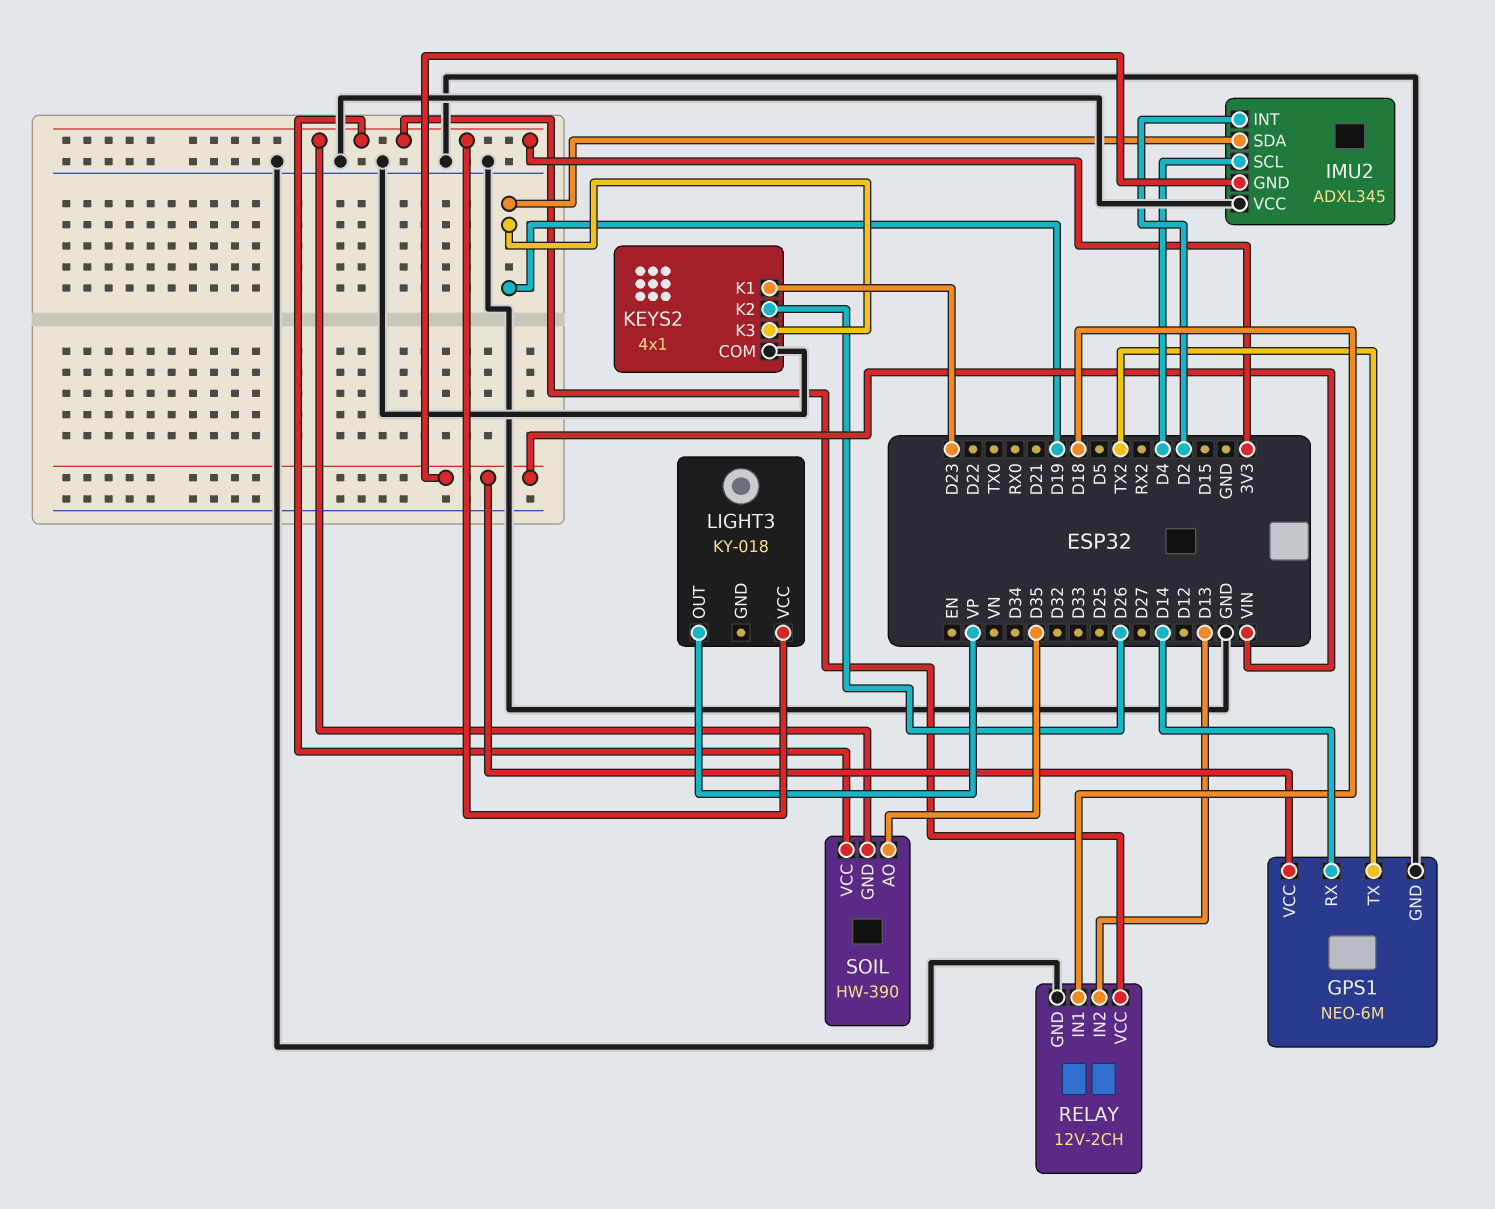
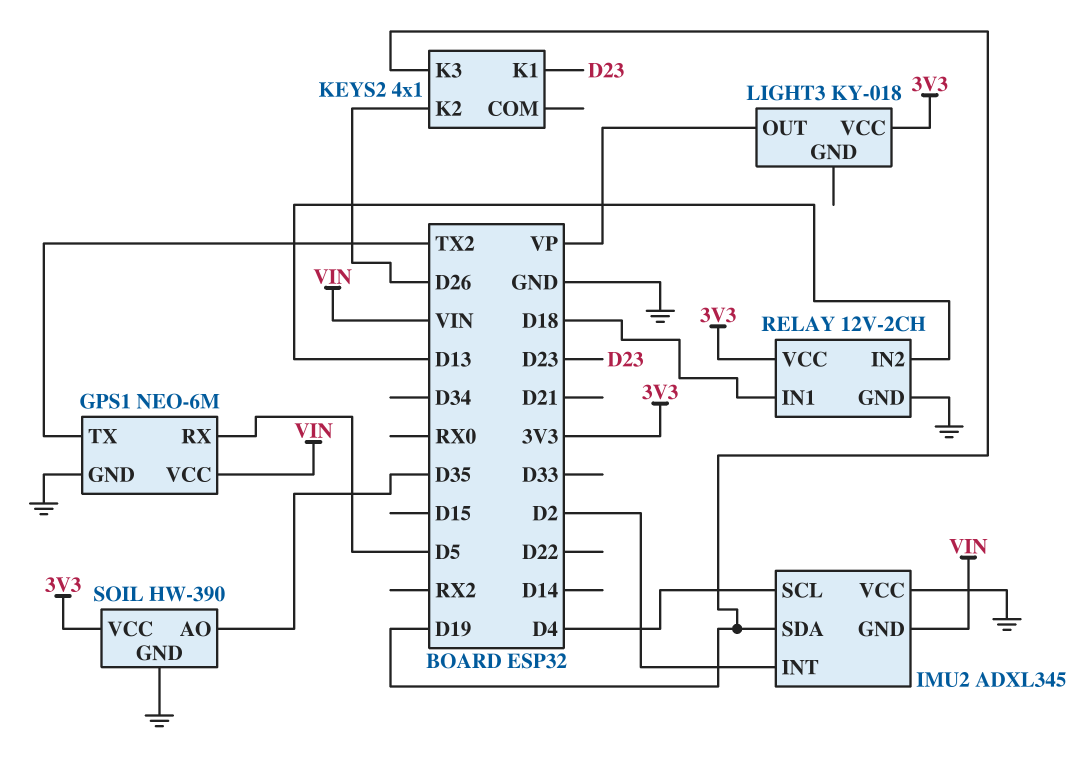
GPS1 pin RX: D14 -> D5
KEYS2 pin COM: GND -> none
SOIL pin GND: 3V3 -> GND

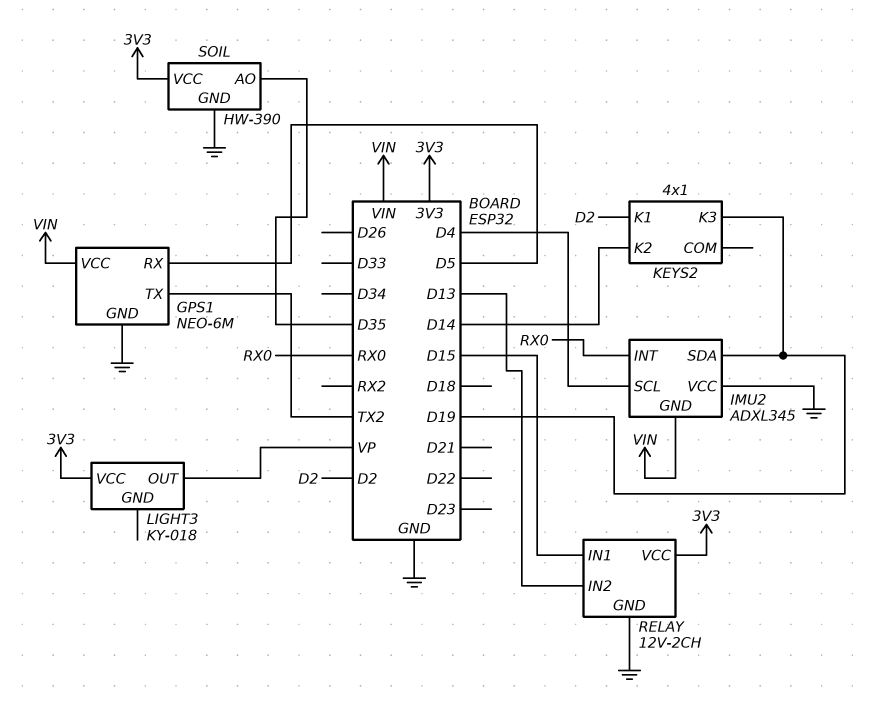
IMU2 pin INT: D2 -> RX0
KEYS2 pin K1: D23 -> D2
KEYS2 pin K2: D26 -> D14
RELAY pin IN1: D18 -> D15

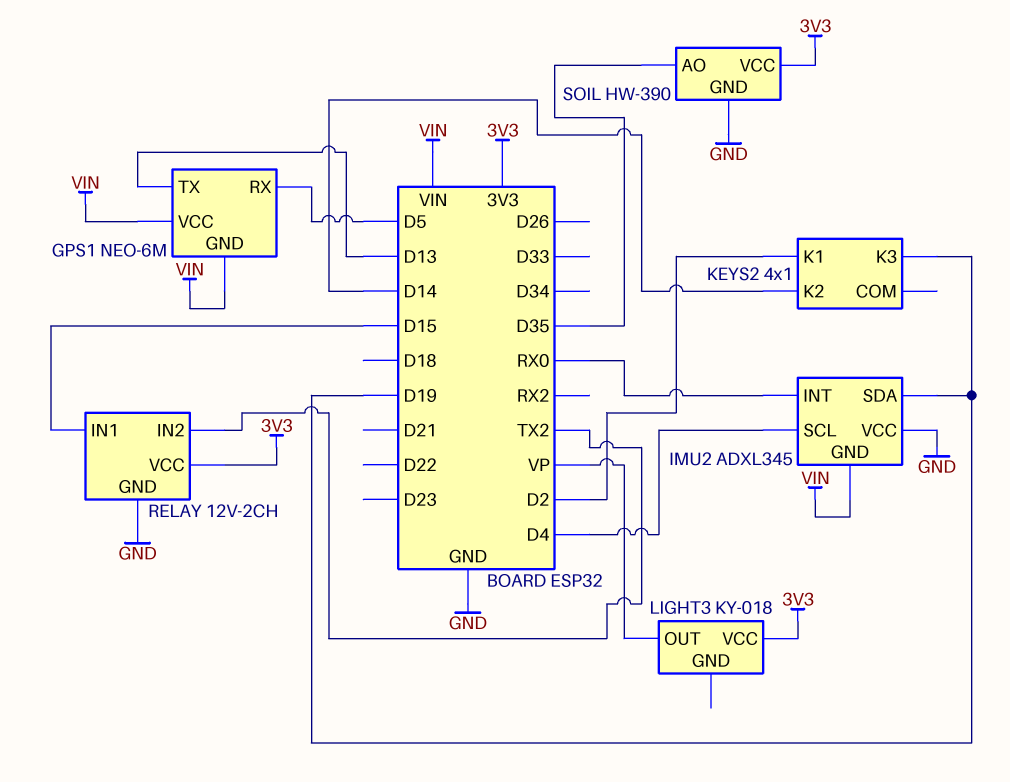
GPS1 pin GND: GND -> VIN
GPS1 pin TX: TX2 -> D13
RELAY pin IN2: D13 -> TX2

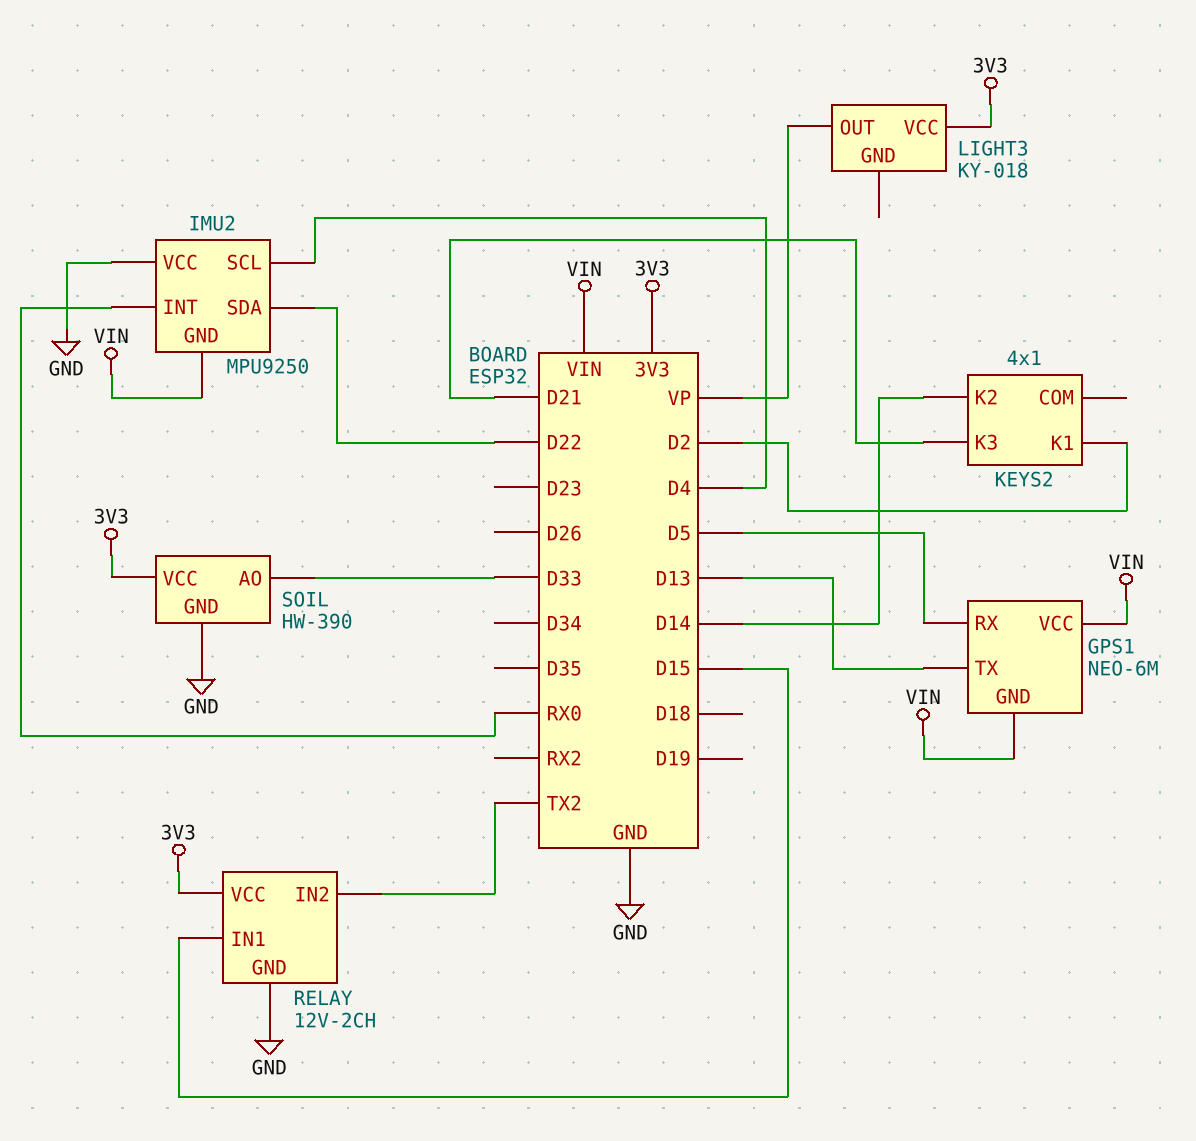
IMU2: ADXL345 -> MPU9250
IMU2 pin SDA: D19 -> D22
KEYS2 pin K3: D19 -> D21
SOIL pin AO: D35 -> D33

